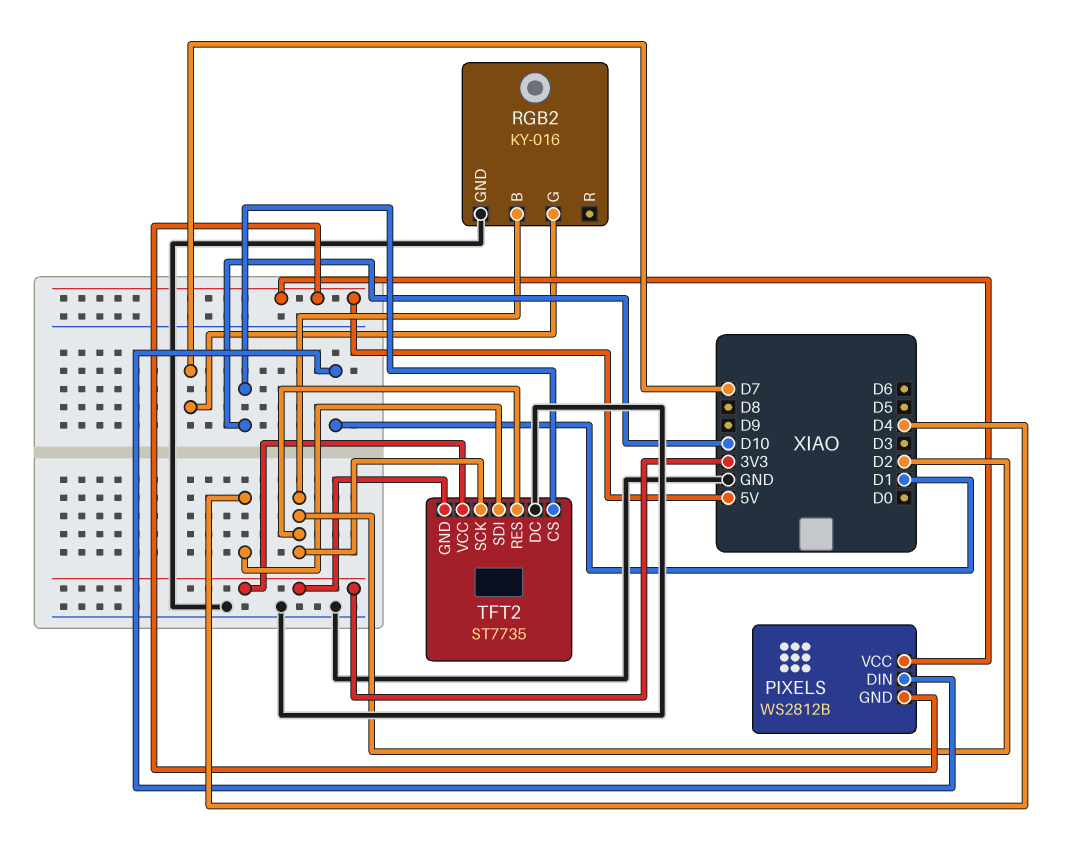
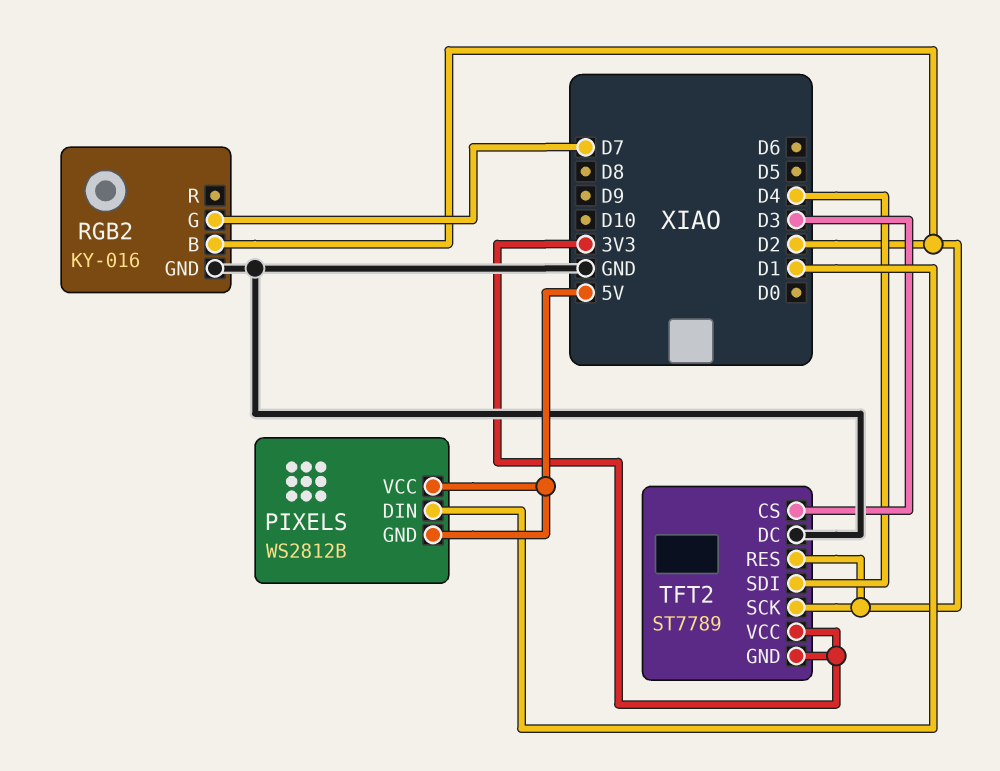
TFT2: ST7735 -> ST7789
TFT2 pin CS: D10 -> D3

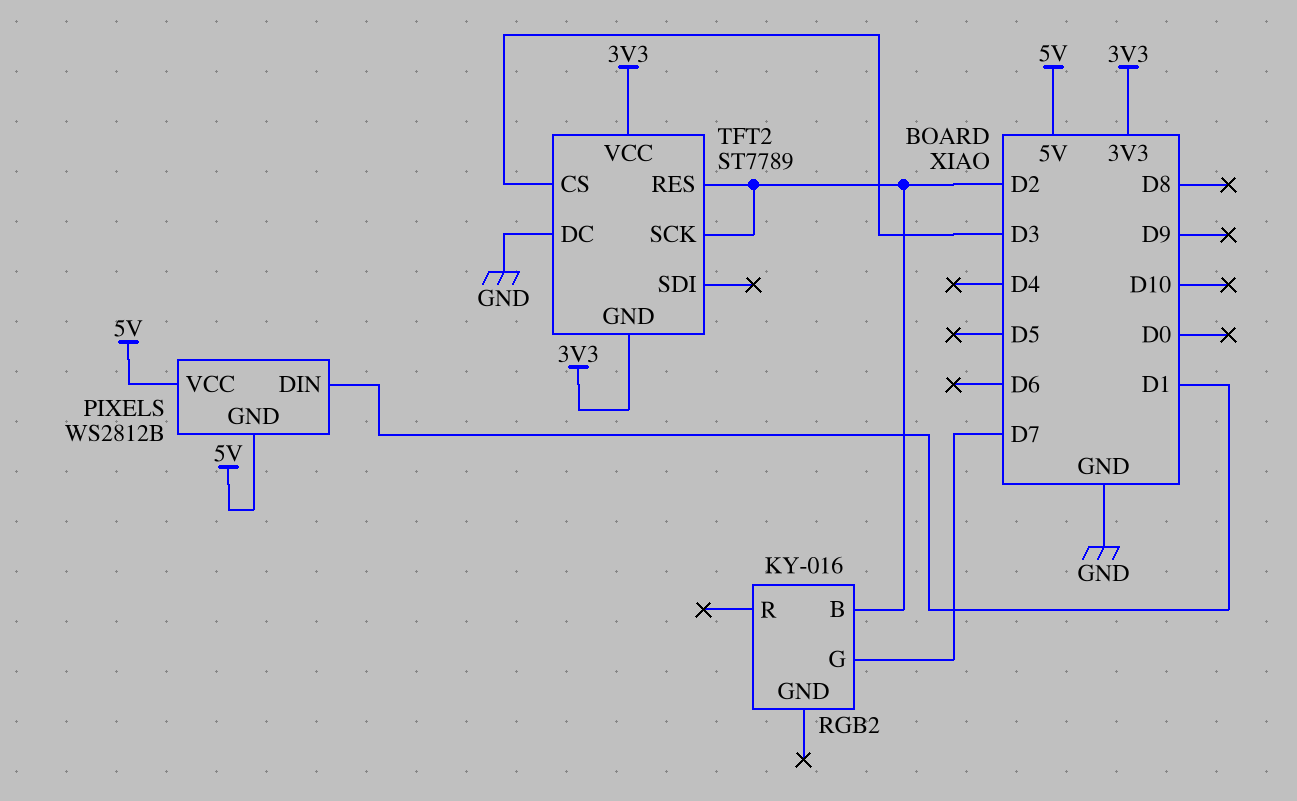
RGB2 pin GND: GND -> none
TFT2 pin SDI: D4 -> none

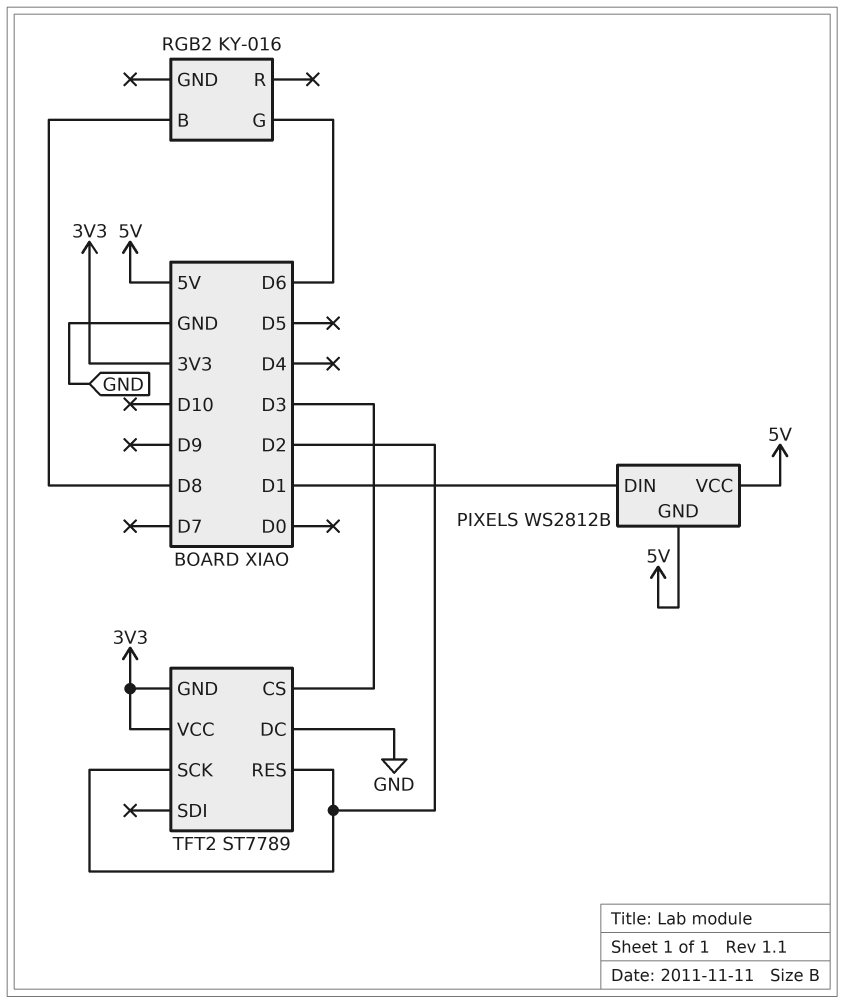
RGB2 pin B: D2 -> D8
RGB2 pin G: D7 -> D6

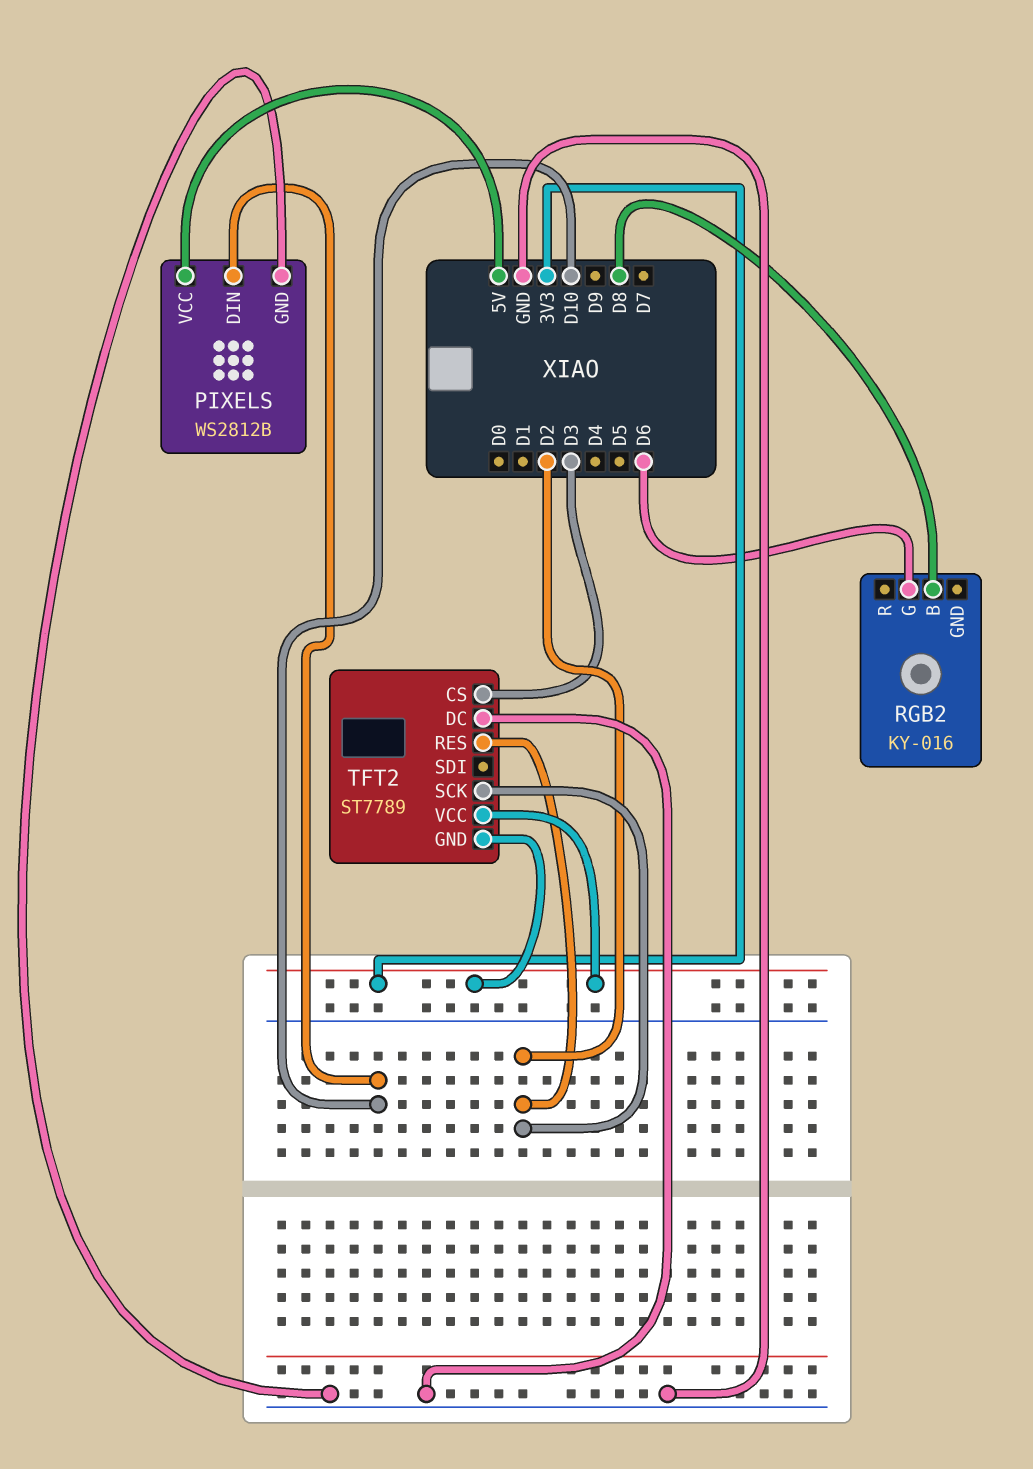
PIXELS pin DIN: D1 -> D10
PIXELS pin GND: 5V -> GND

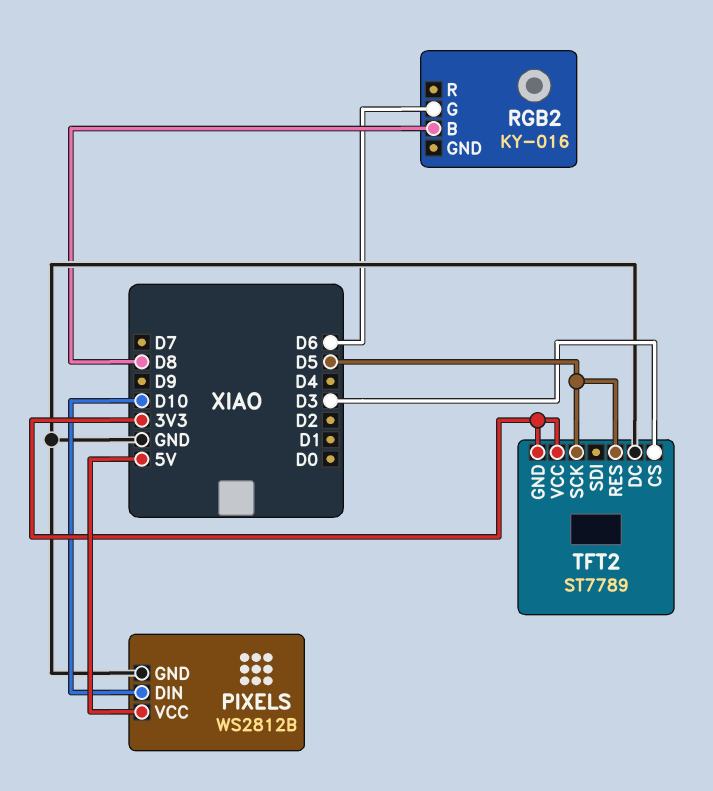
TFT2 pin RES: D2 -> D5
TFT2 pin SCK: D2 -> D5

